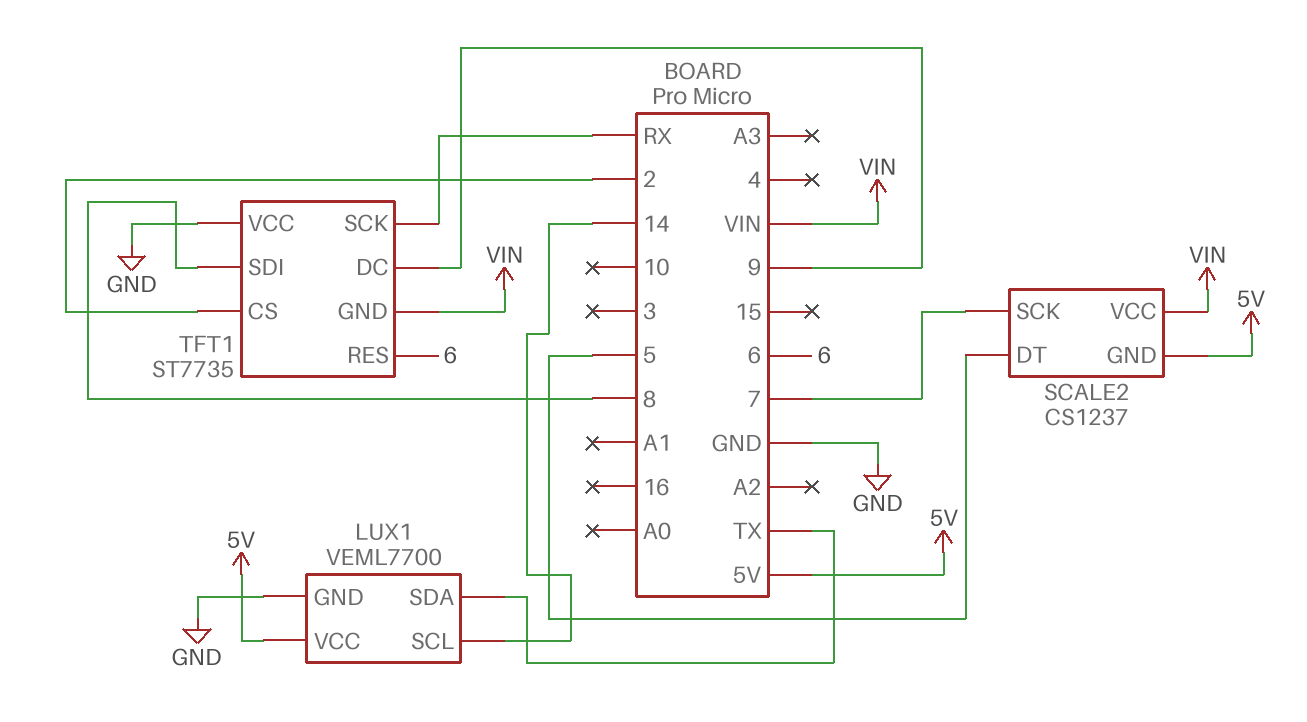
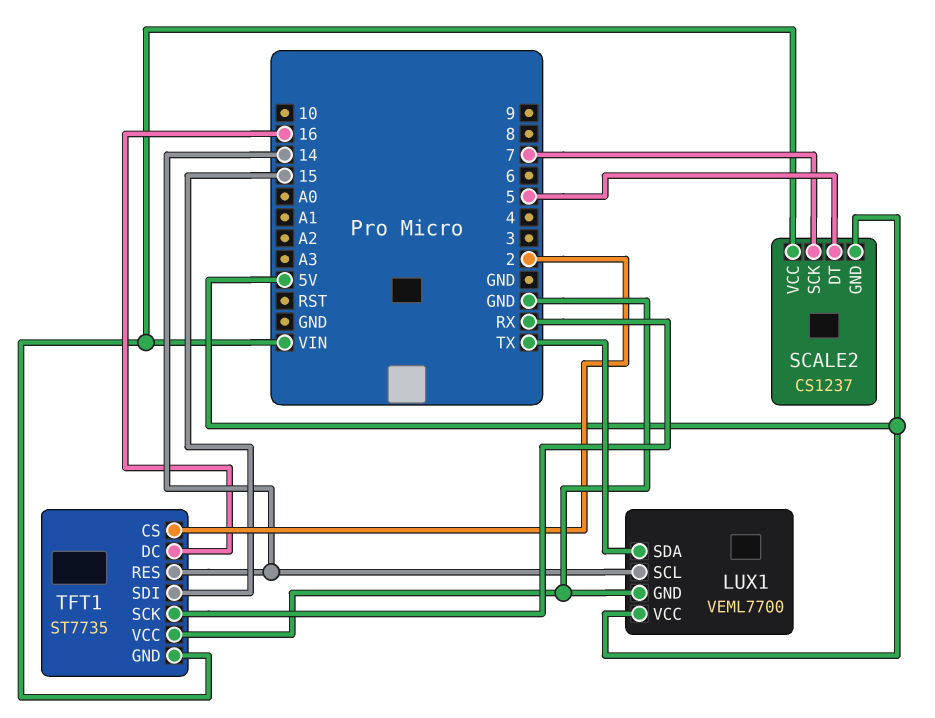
TFT1 pin DC: 9 -> 16
TFT1 pin RES: 6 -> 14
TFT1 pin SDI: 8 -> 15

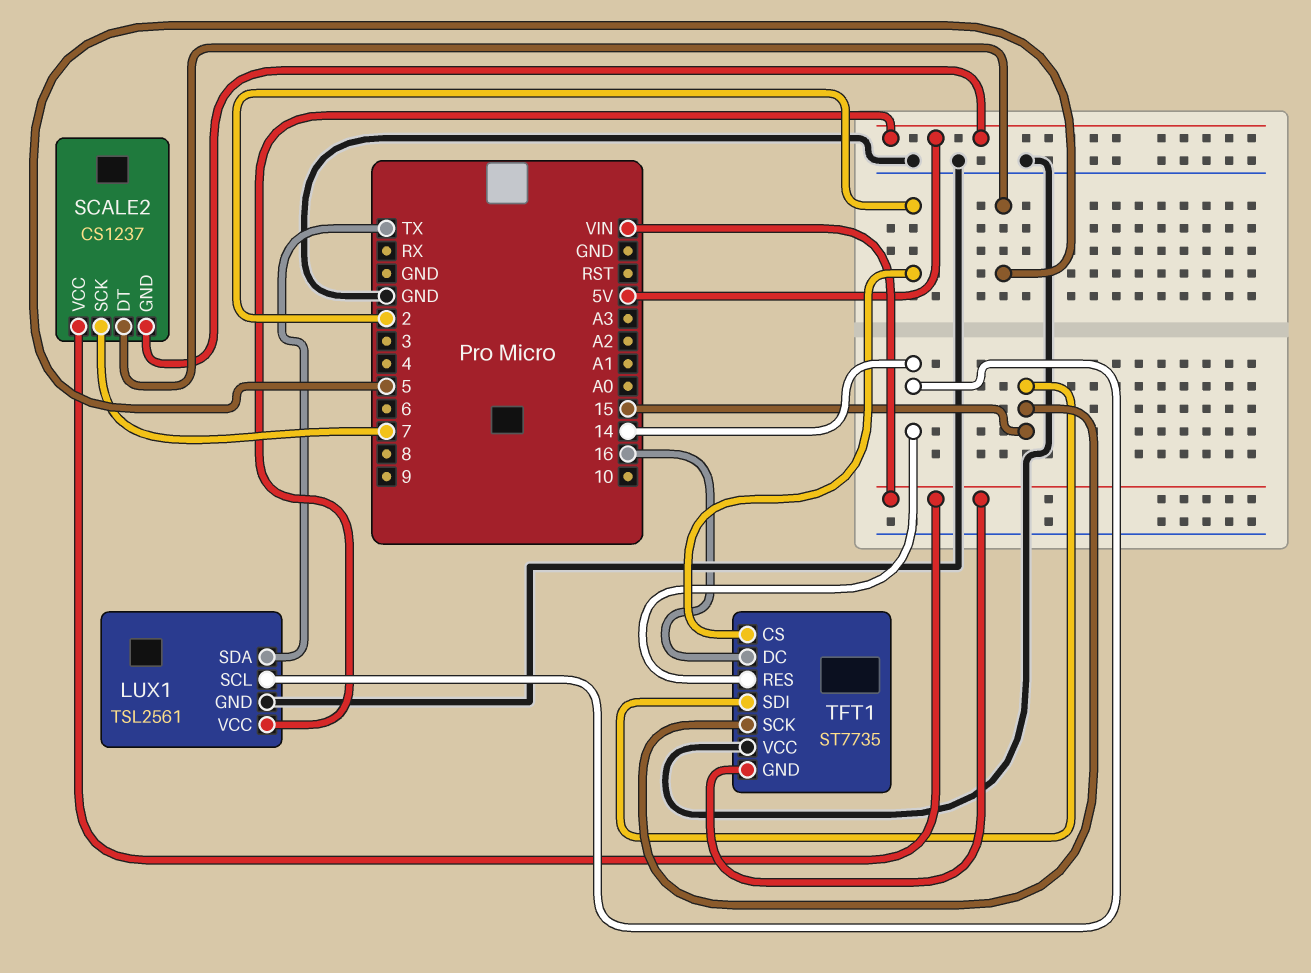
LUX1: VEML7700 -> TSL2561
TFT1 pin SCK: RX -> 15

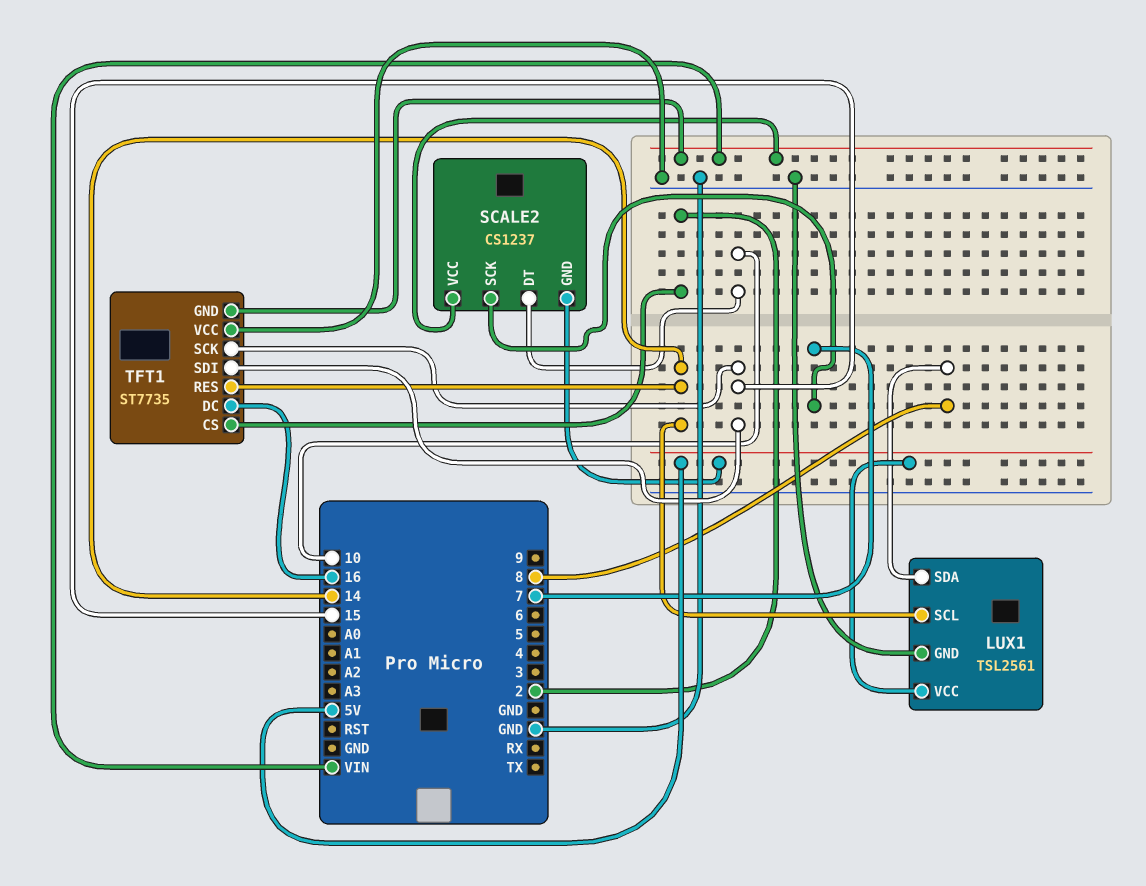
LUX1 pin SDA: TX -> 8
SCALE2 pin DT: 5 -> 10

